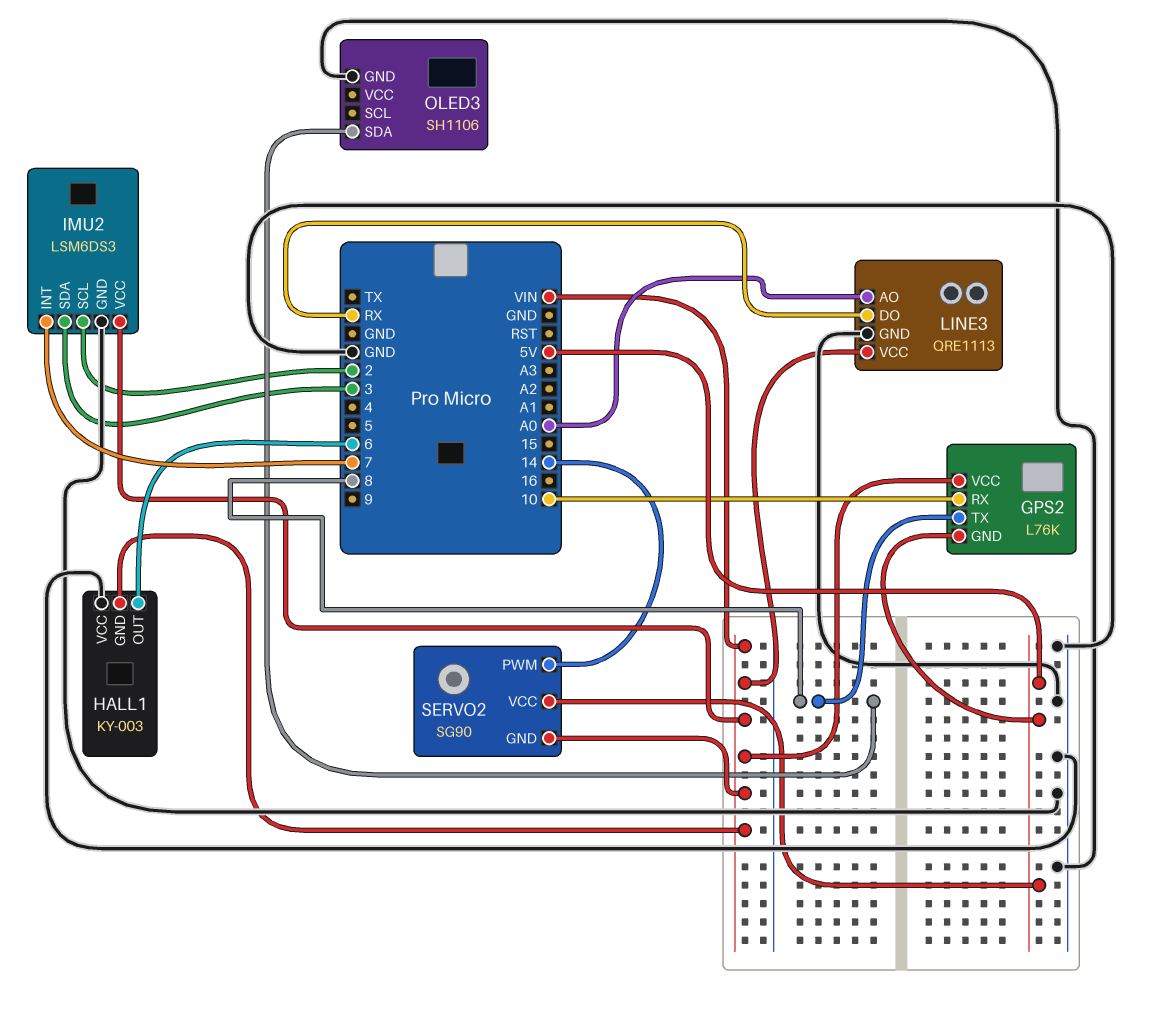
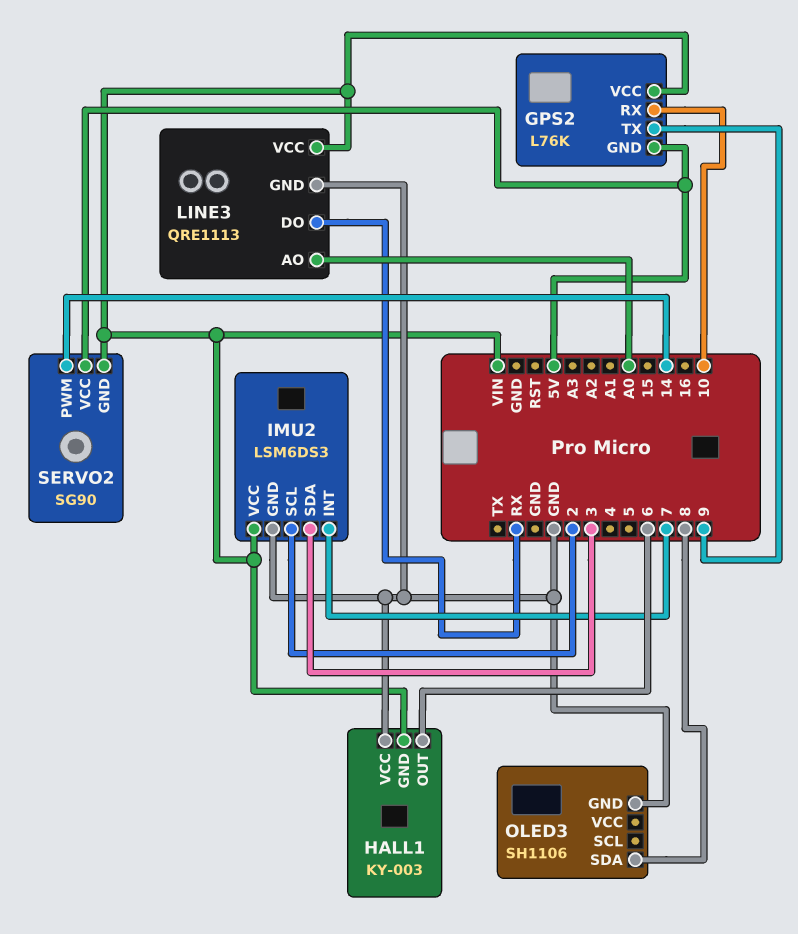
GPS2 pin TX: 8 -> 9

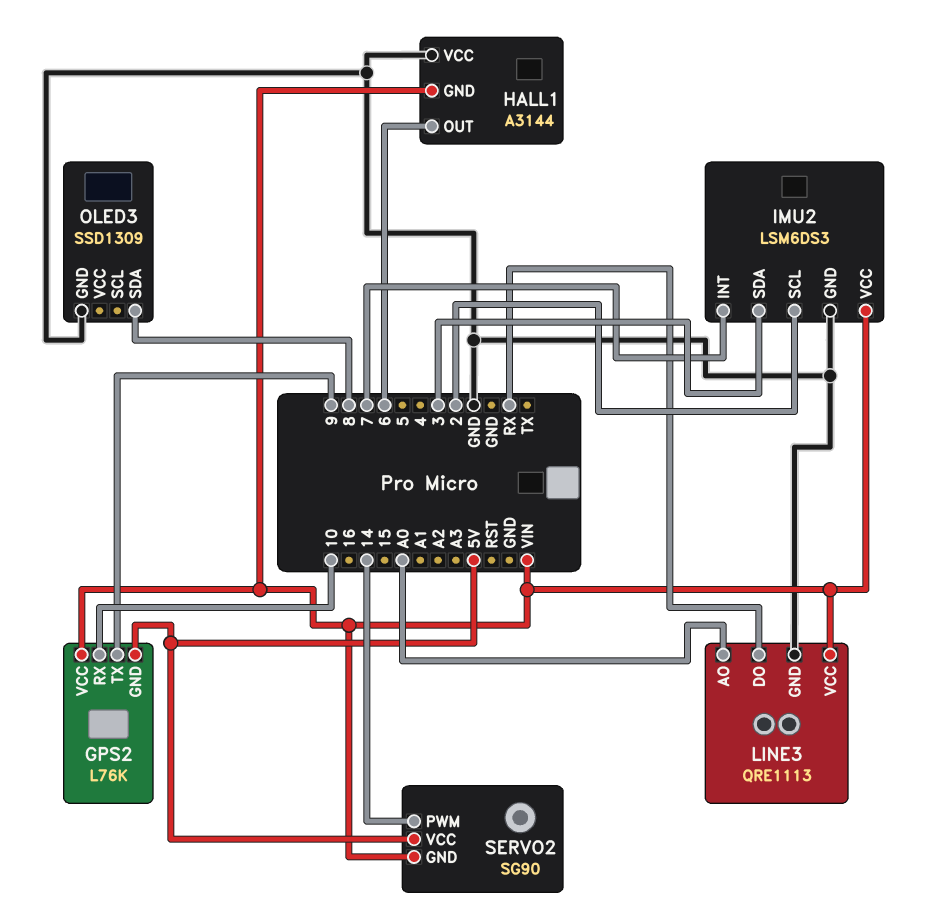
HALL1: KY-003 -> A3144
OLED3: SH1106 -> SSD1309

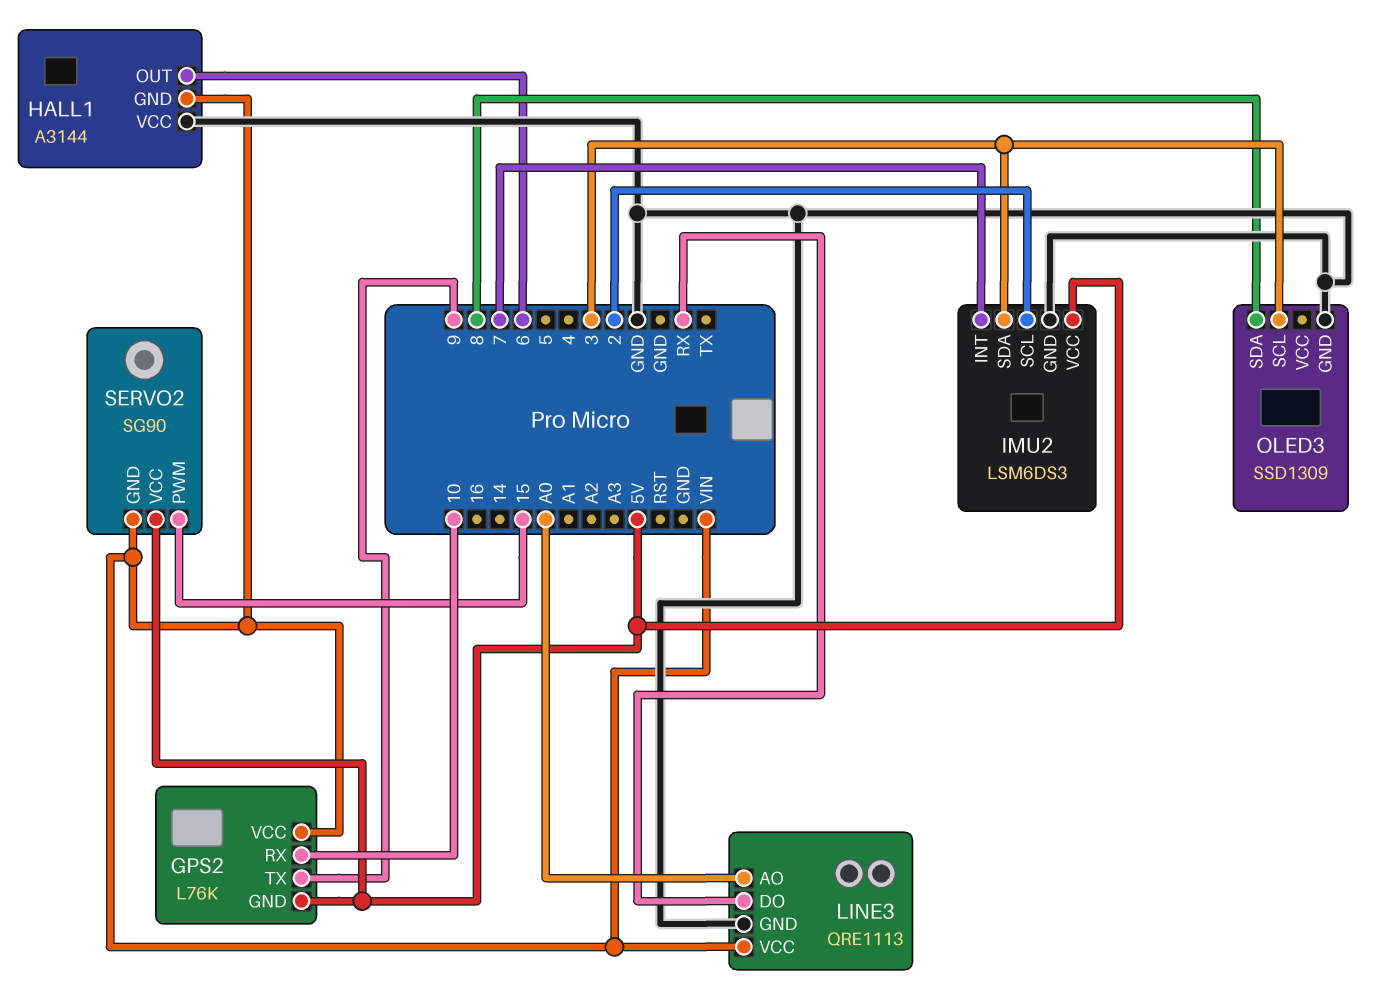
IMU2 pin VCC: VIN -> 5V
OLED3 pin SCL: none -> 3
SERVO2 pin PWM: 14 -> 15

